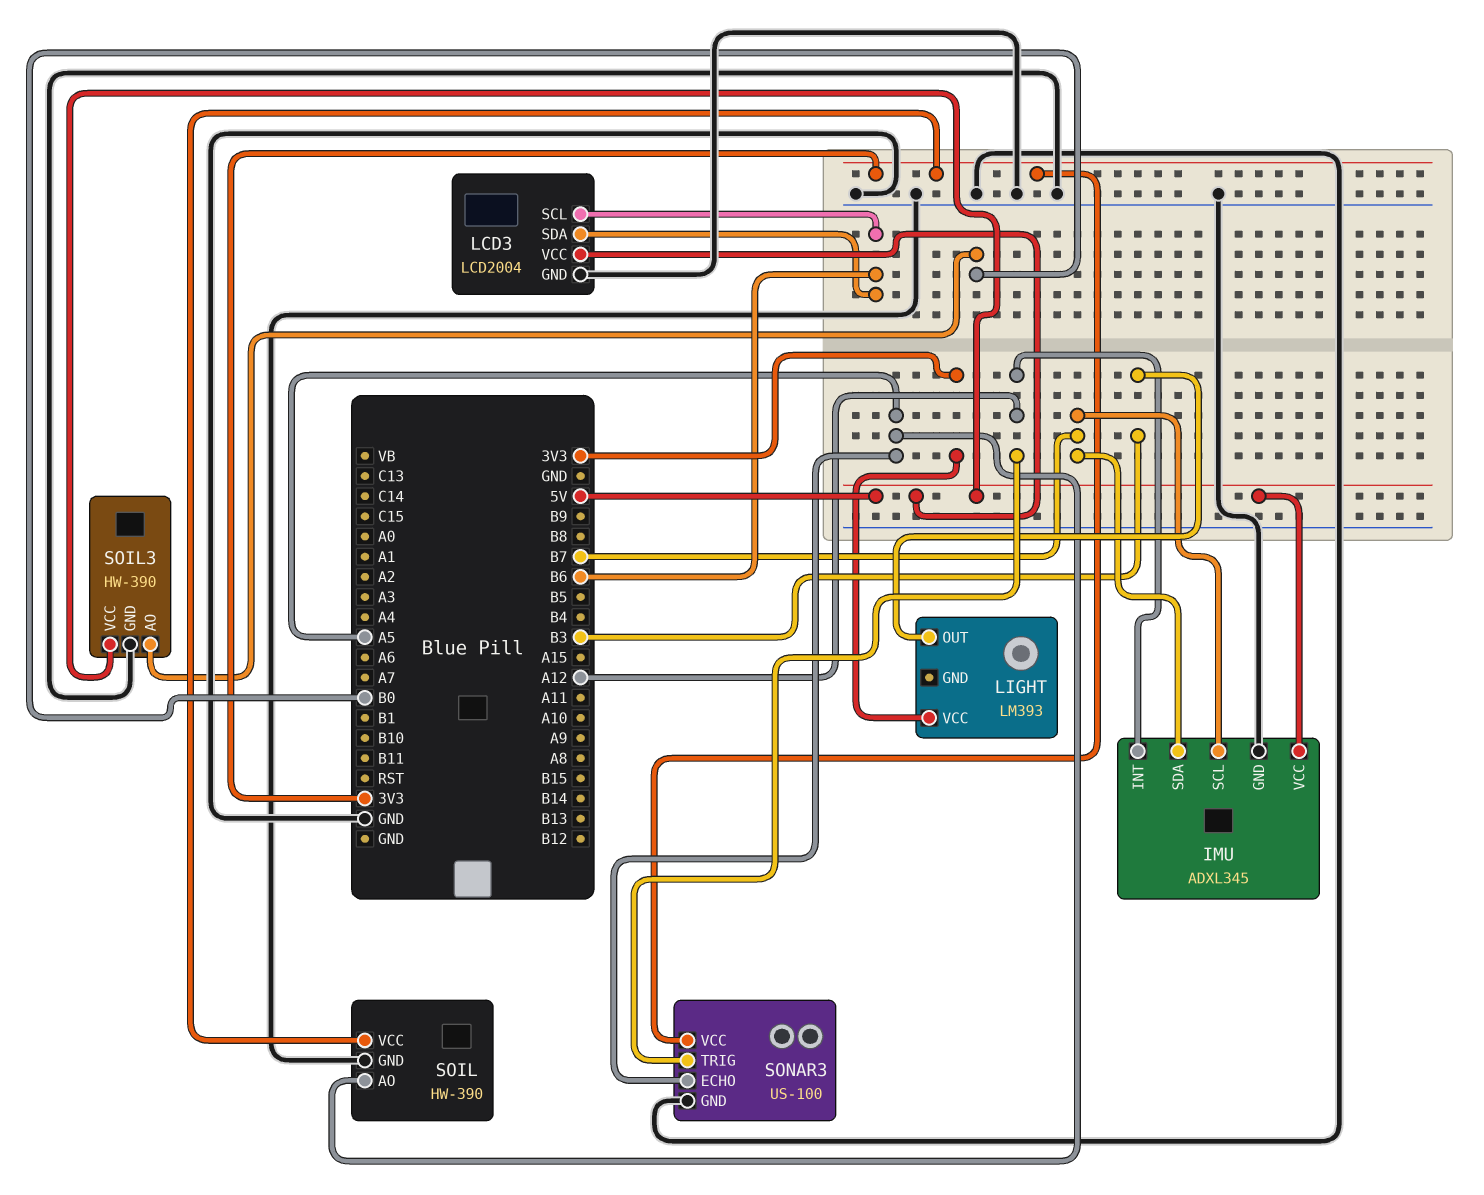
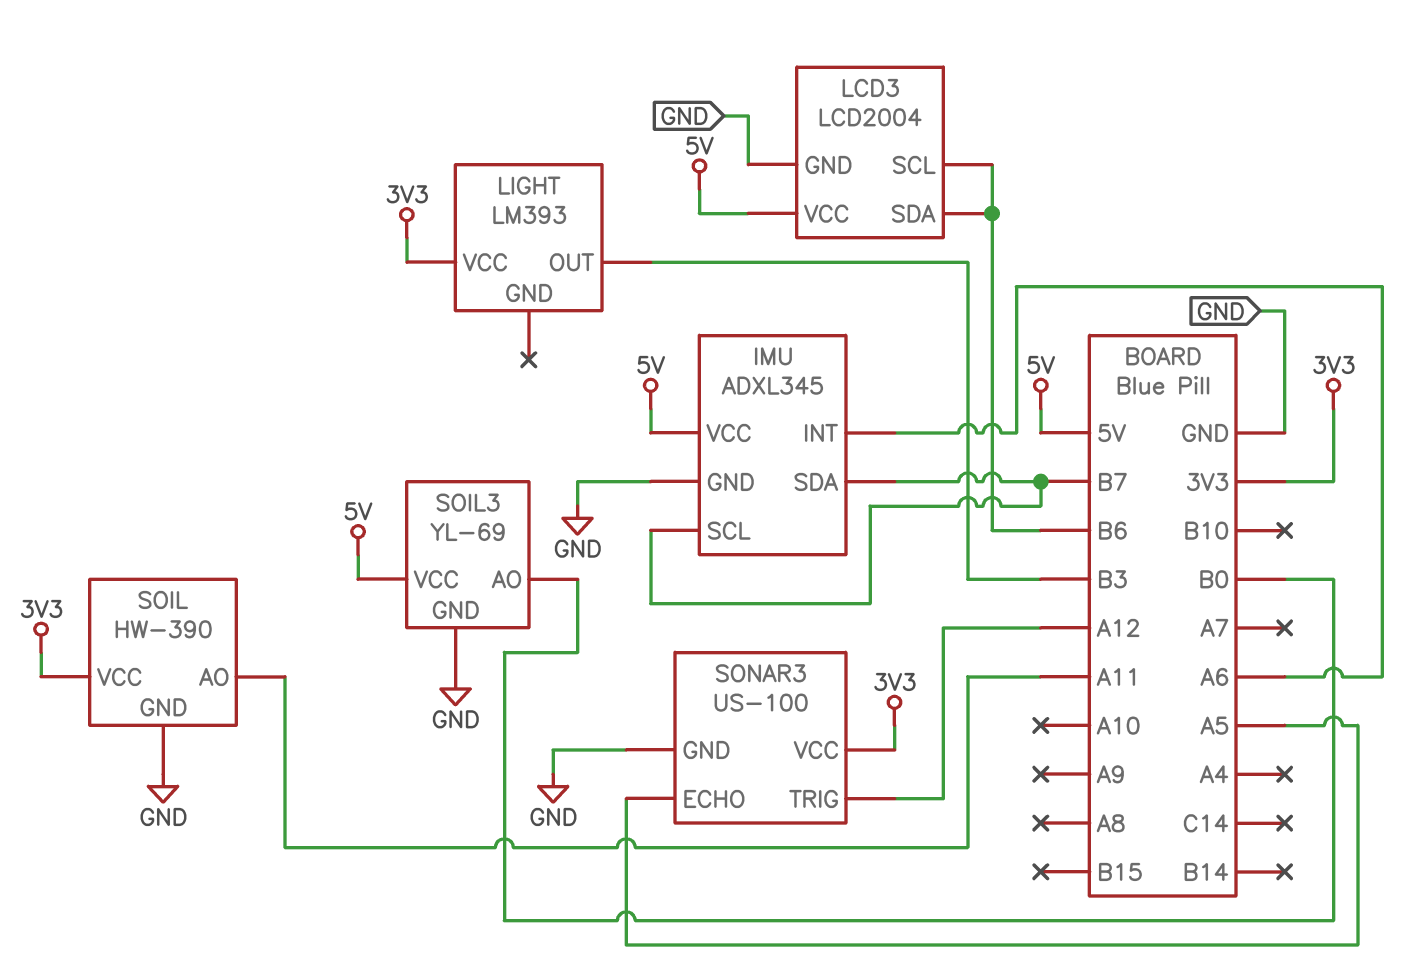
IMU pin INT: A12 -> A6
SOIL pin AO: A5 -> A11
SOIL3: HW-390 -> YL-69

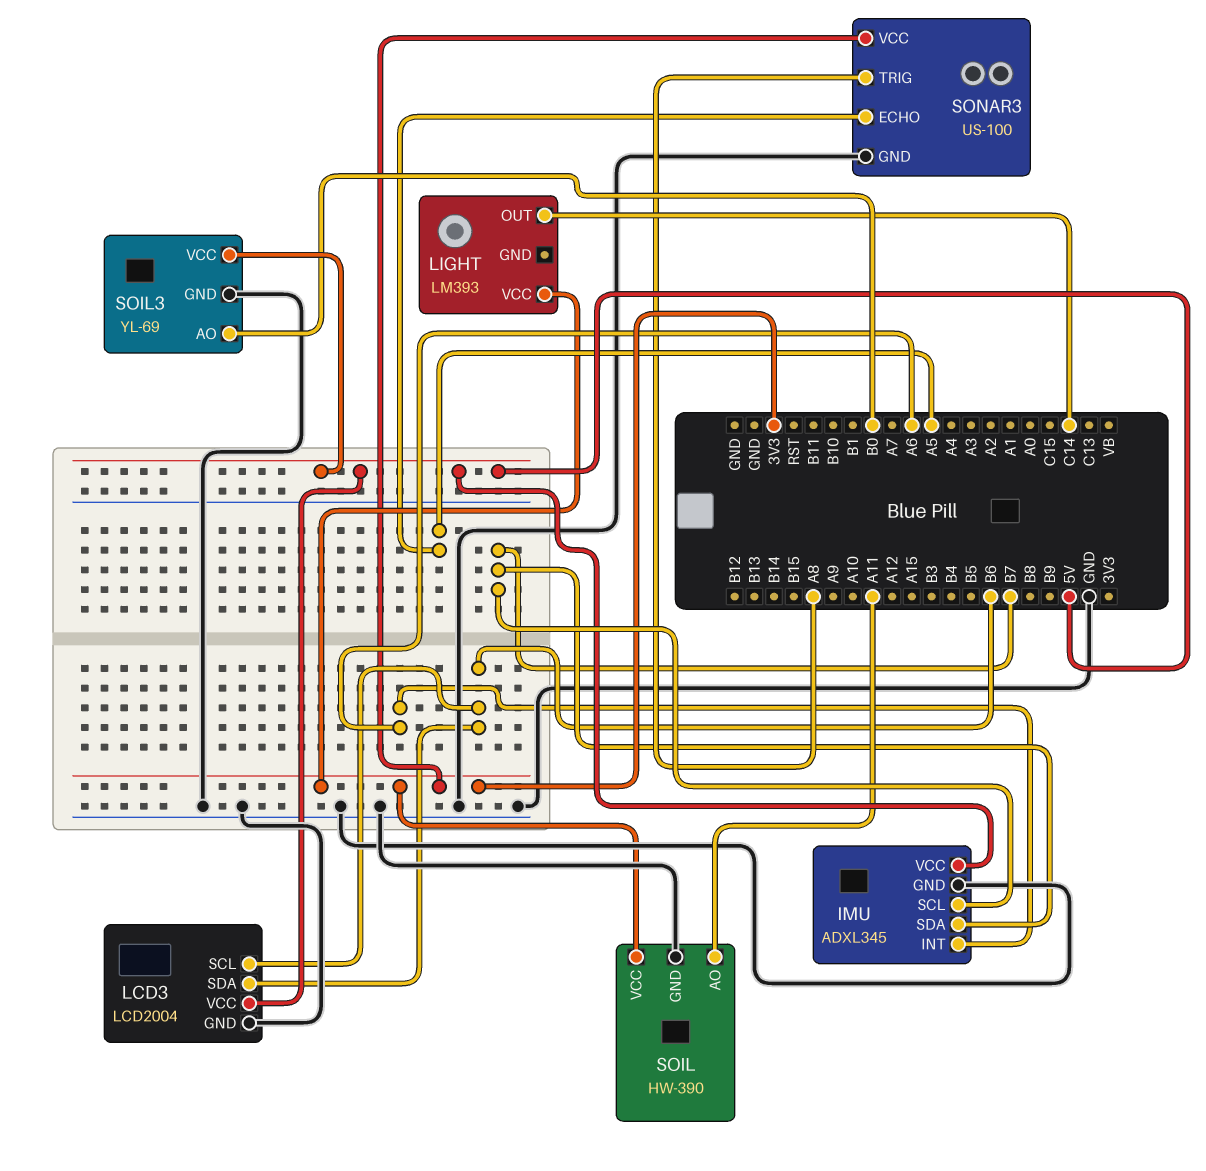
LIGHT pin OUT: B3 -> C14
SONAR3 pin TRIG: A12 -> A8

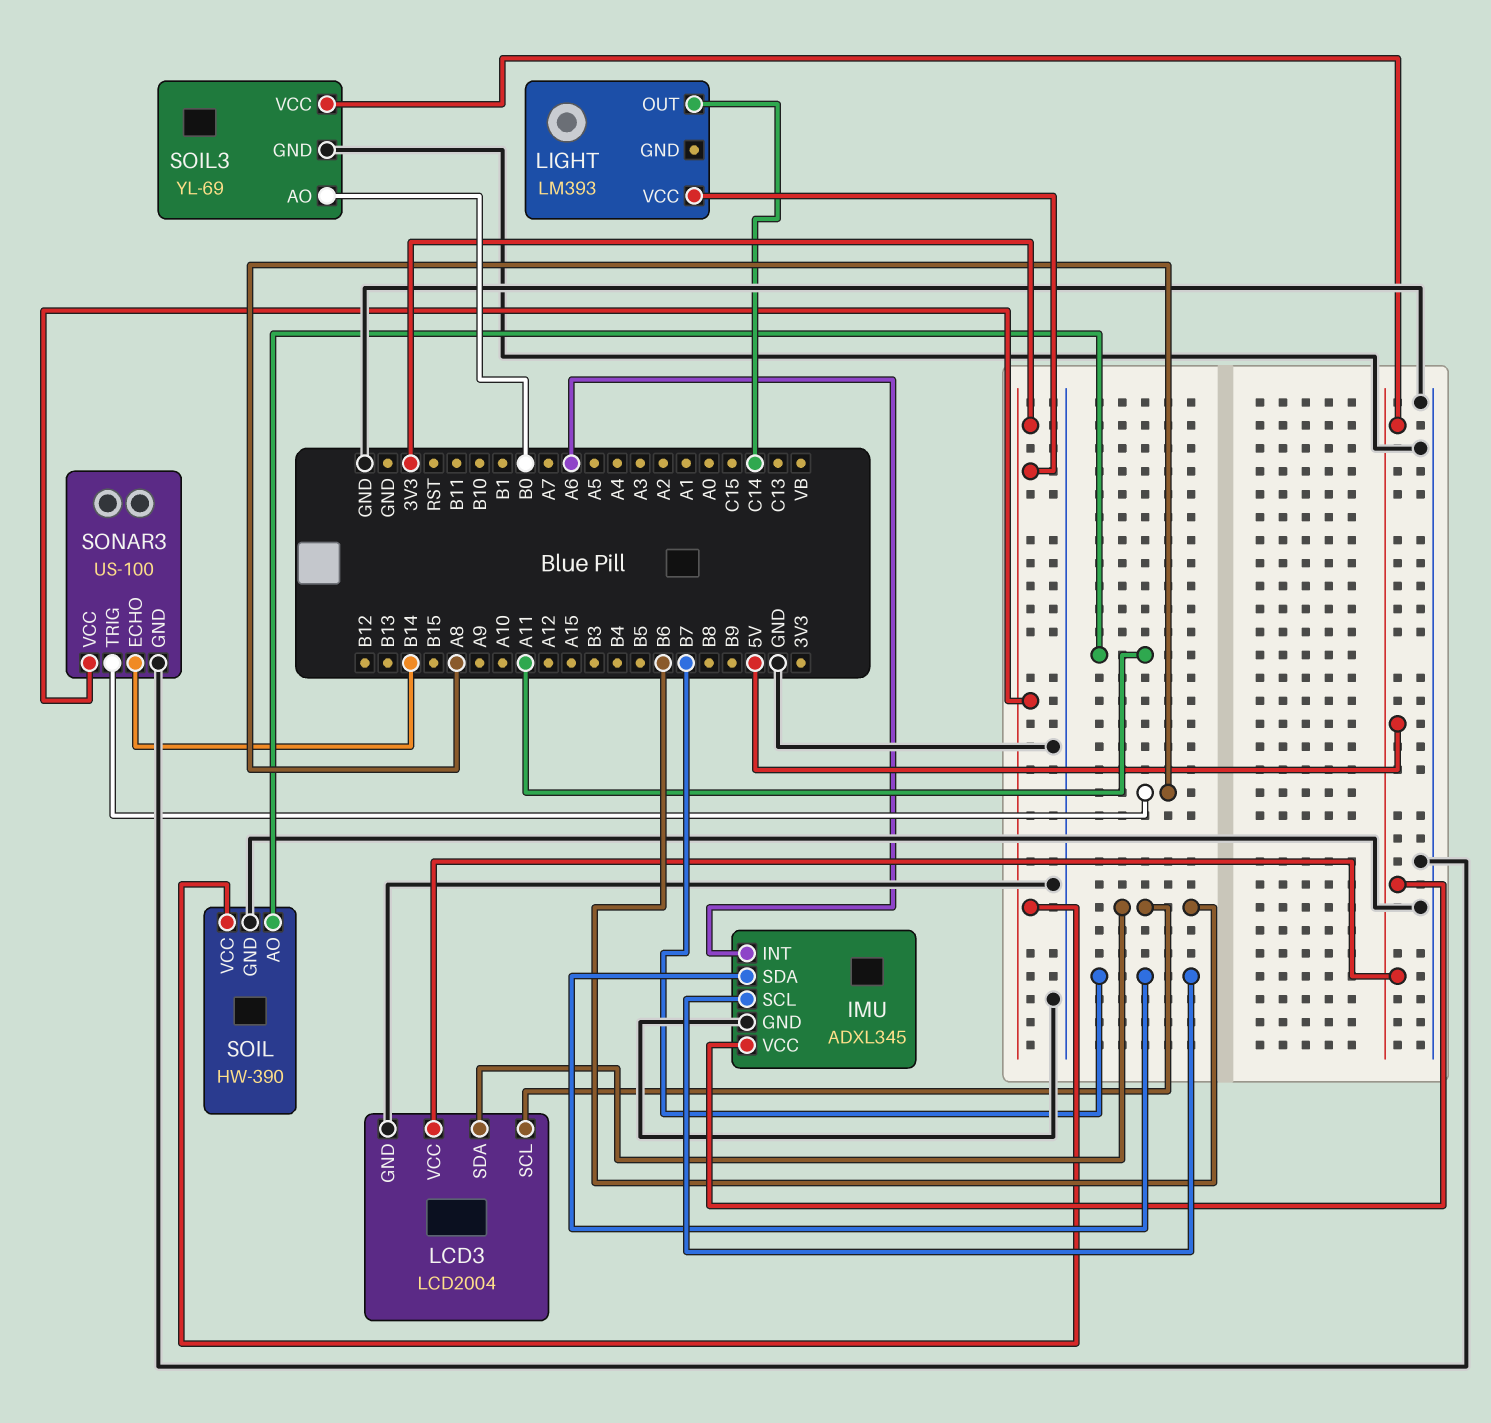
SONAR3 pin ECHO: A5 -> B14

